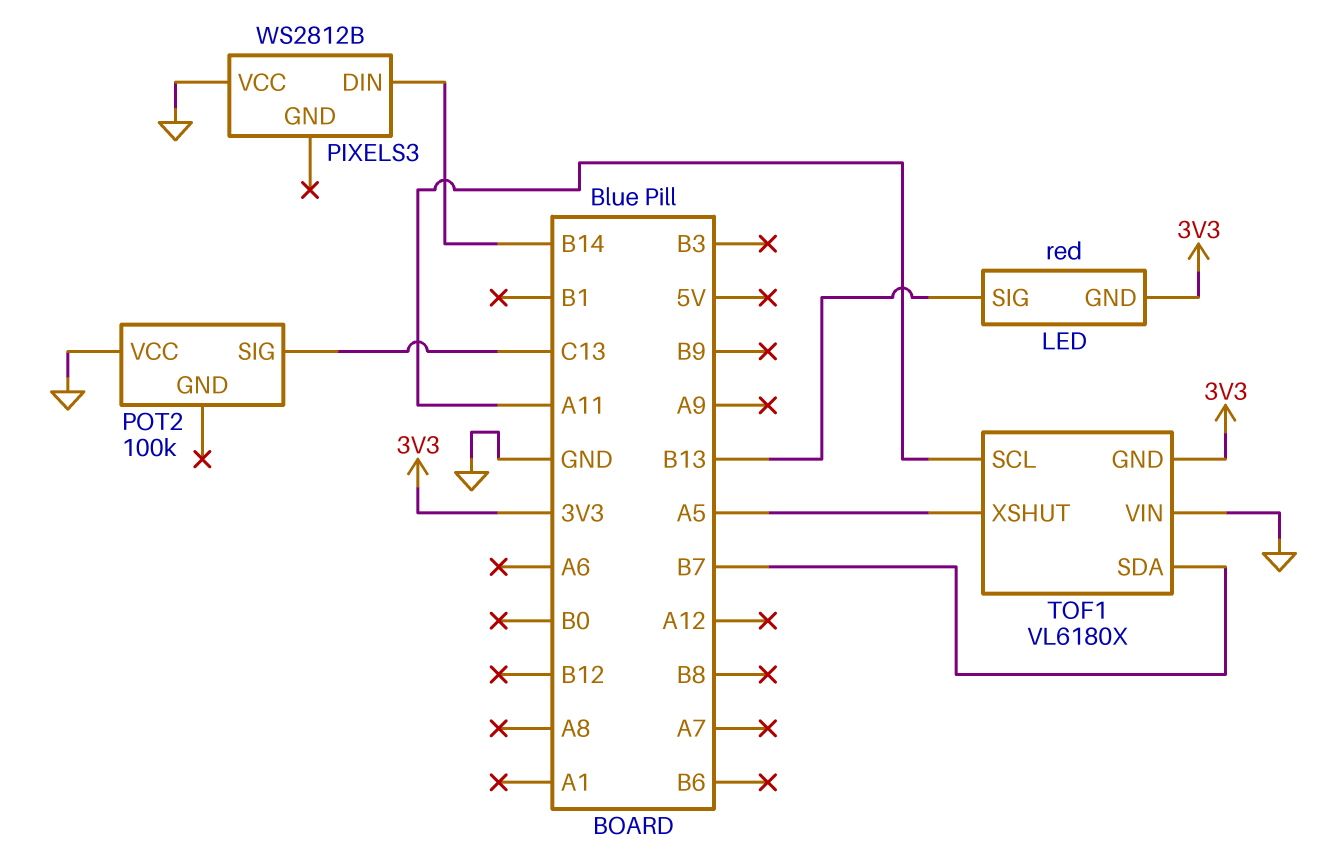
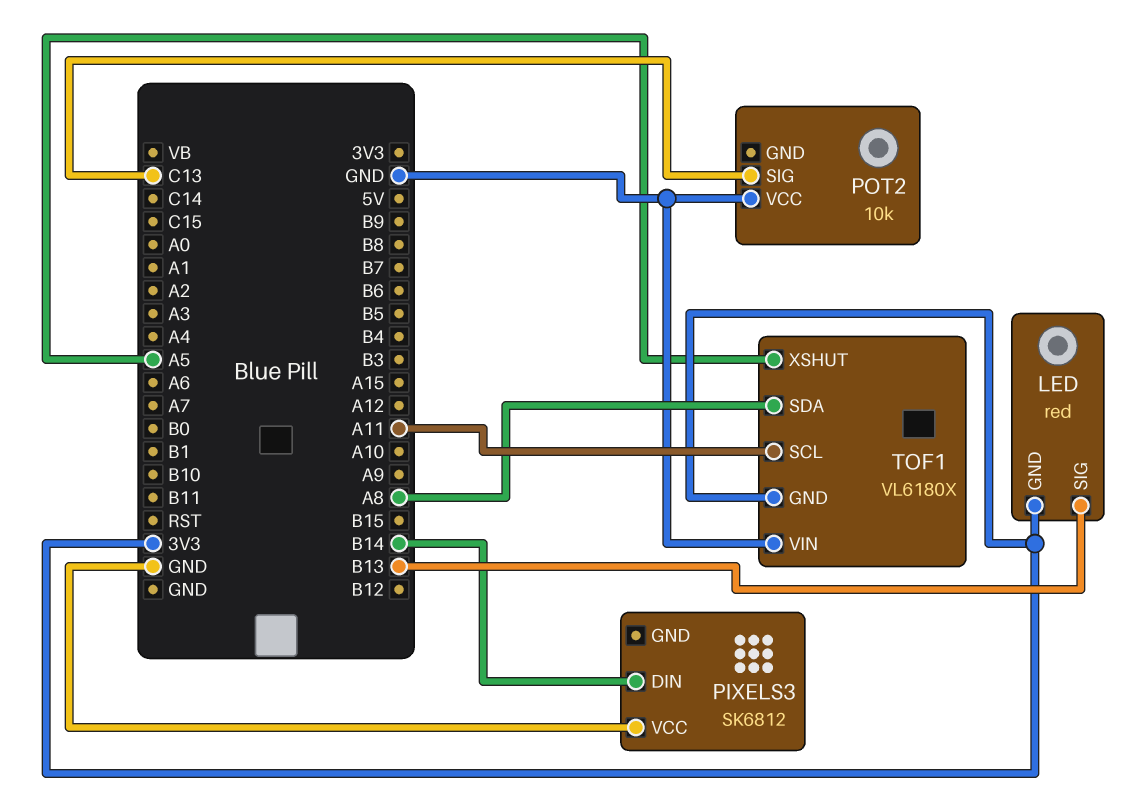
PIXELS3: WS2812B -> SK6812
POT2: 100k -> 10k
TOF1 pin SDA: B7 -> A8

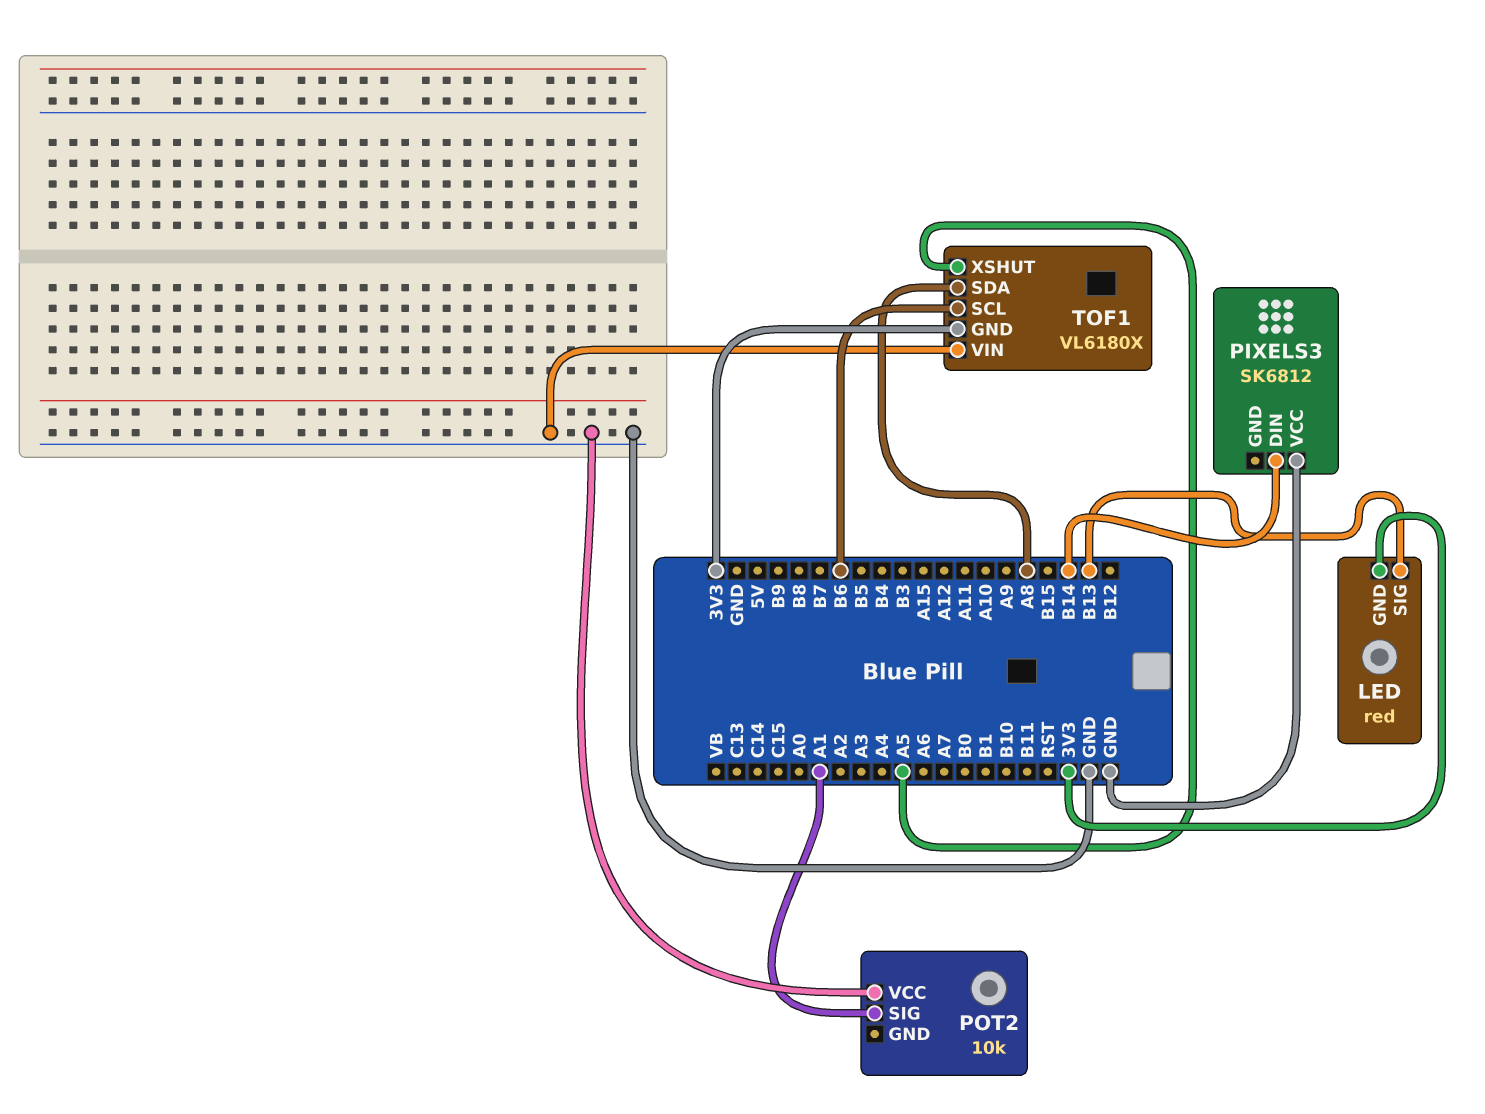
POT2 pin SIG: C13 -> A1
TOF1 pin SCL: A11 -> B6

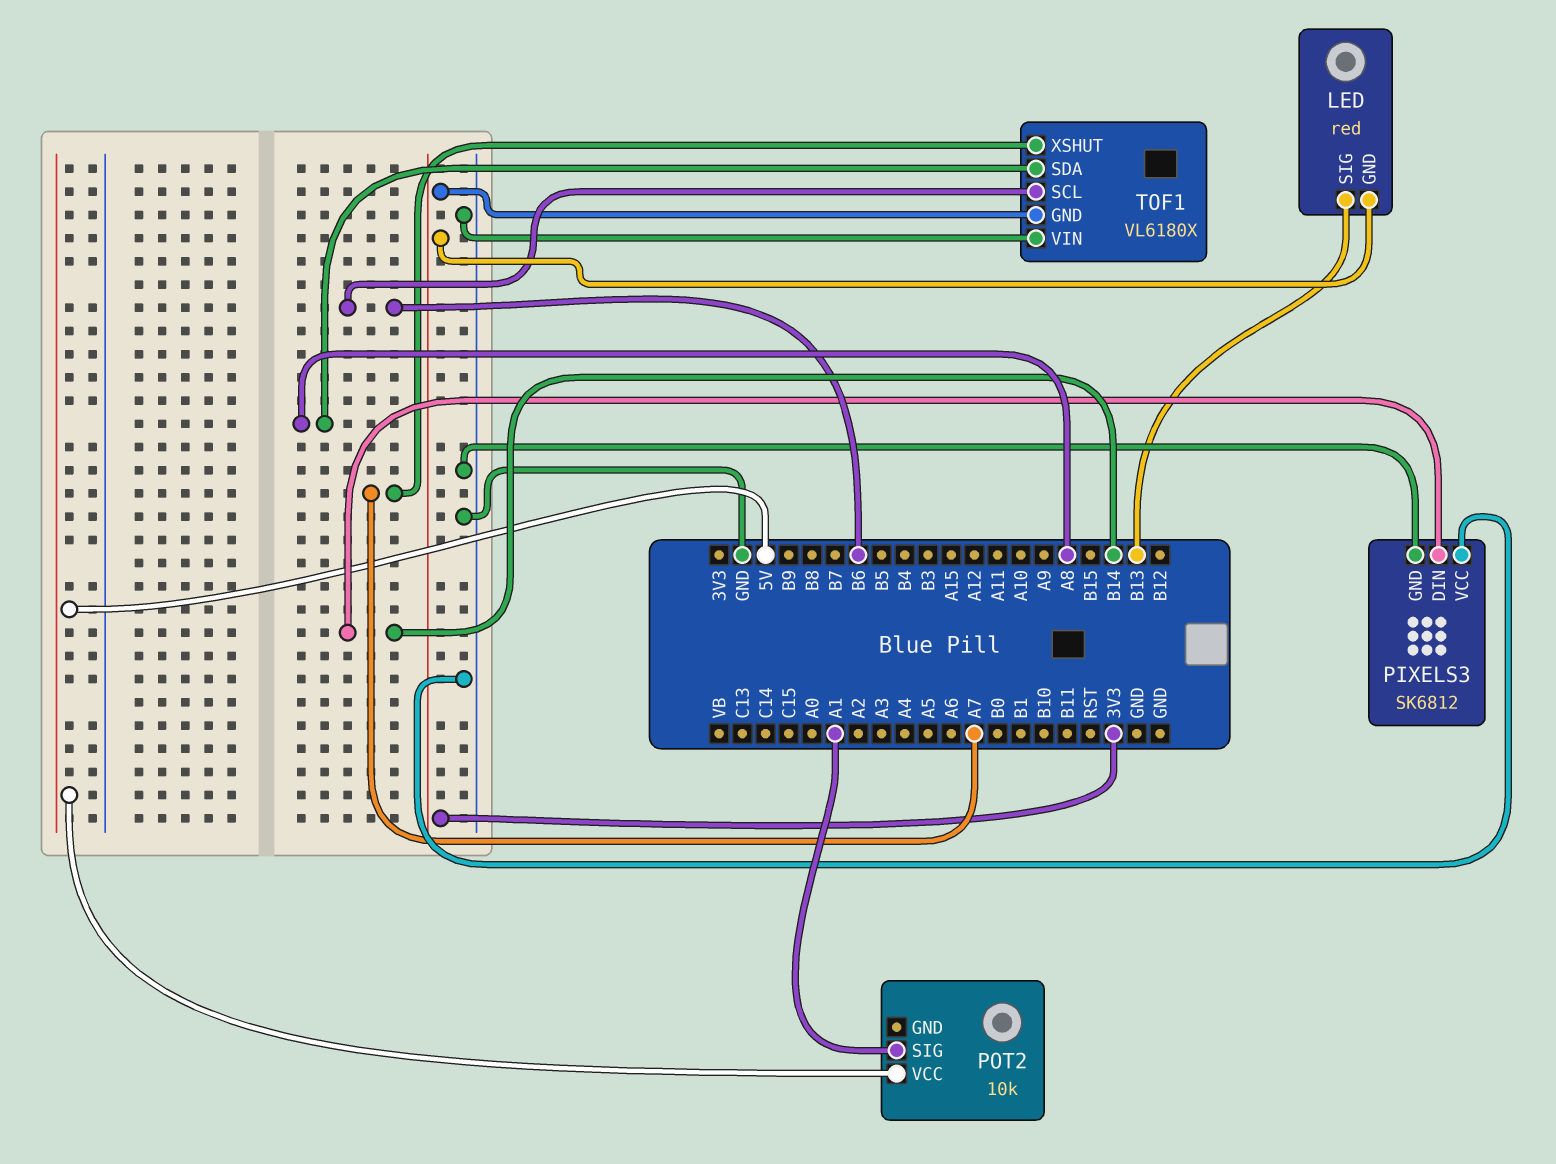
PIXELS3 pin GND: none -> GND
POT2 pin VCC: GND -> 5V
TOF1 pin XSHUT: A5 -> A7

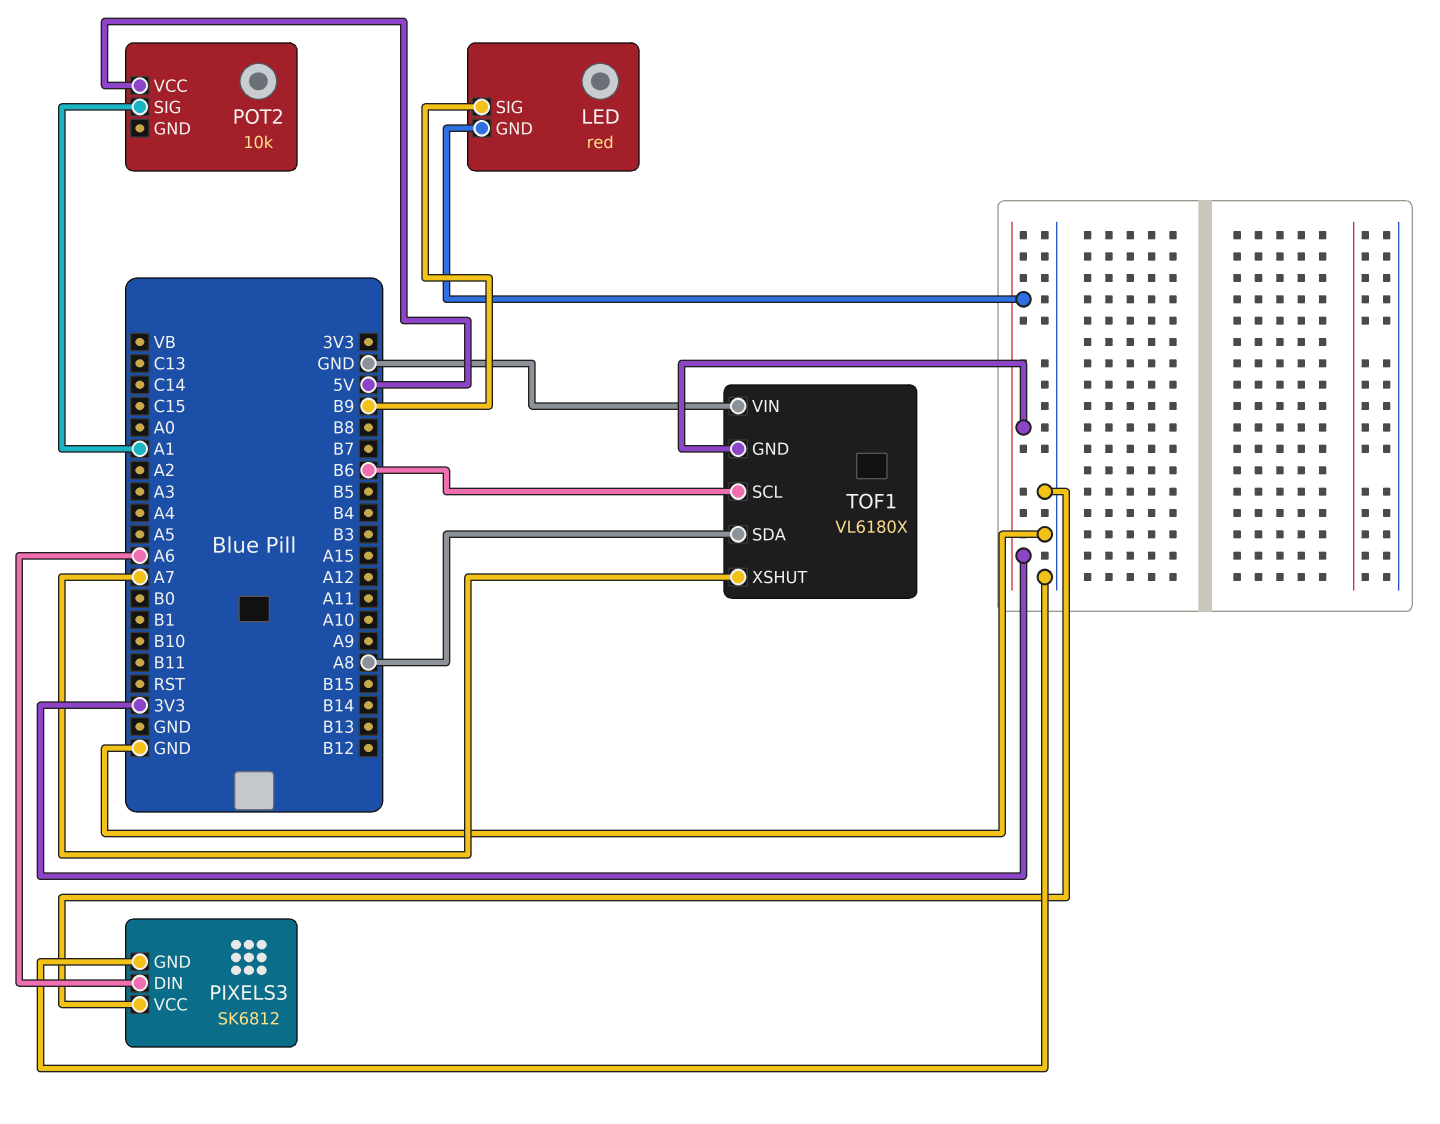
LED pin SIG: B13 -> B9
PIXELS3 pin DIN: B14 -> A6

